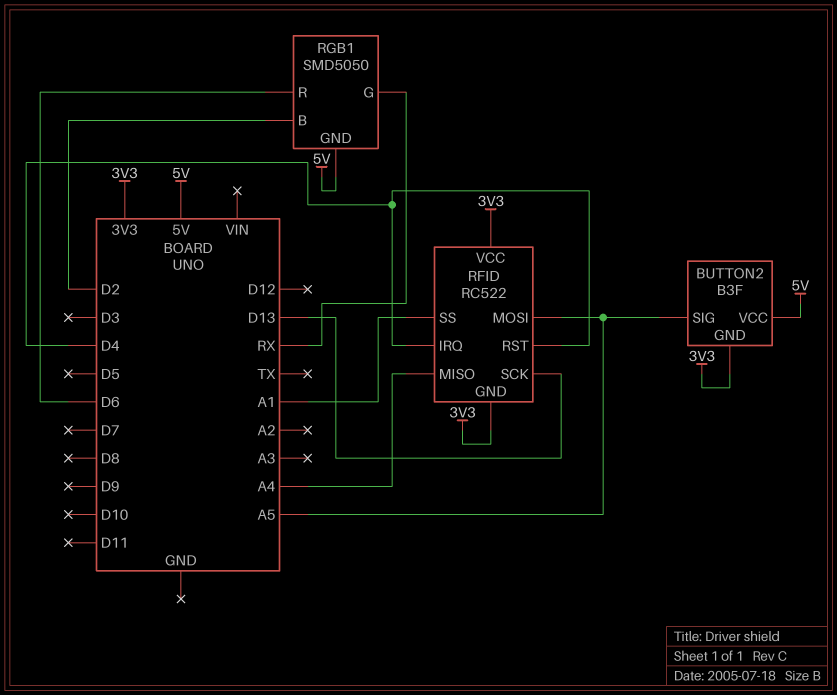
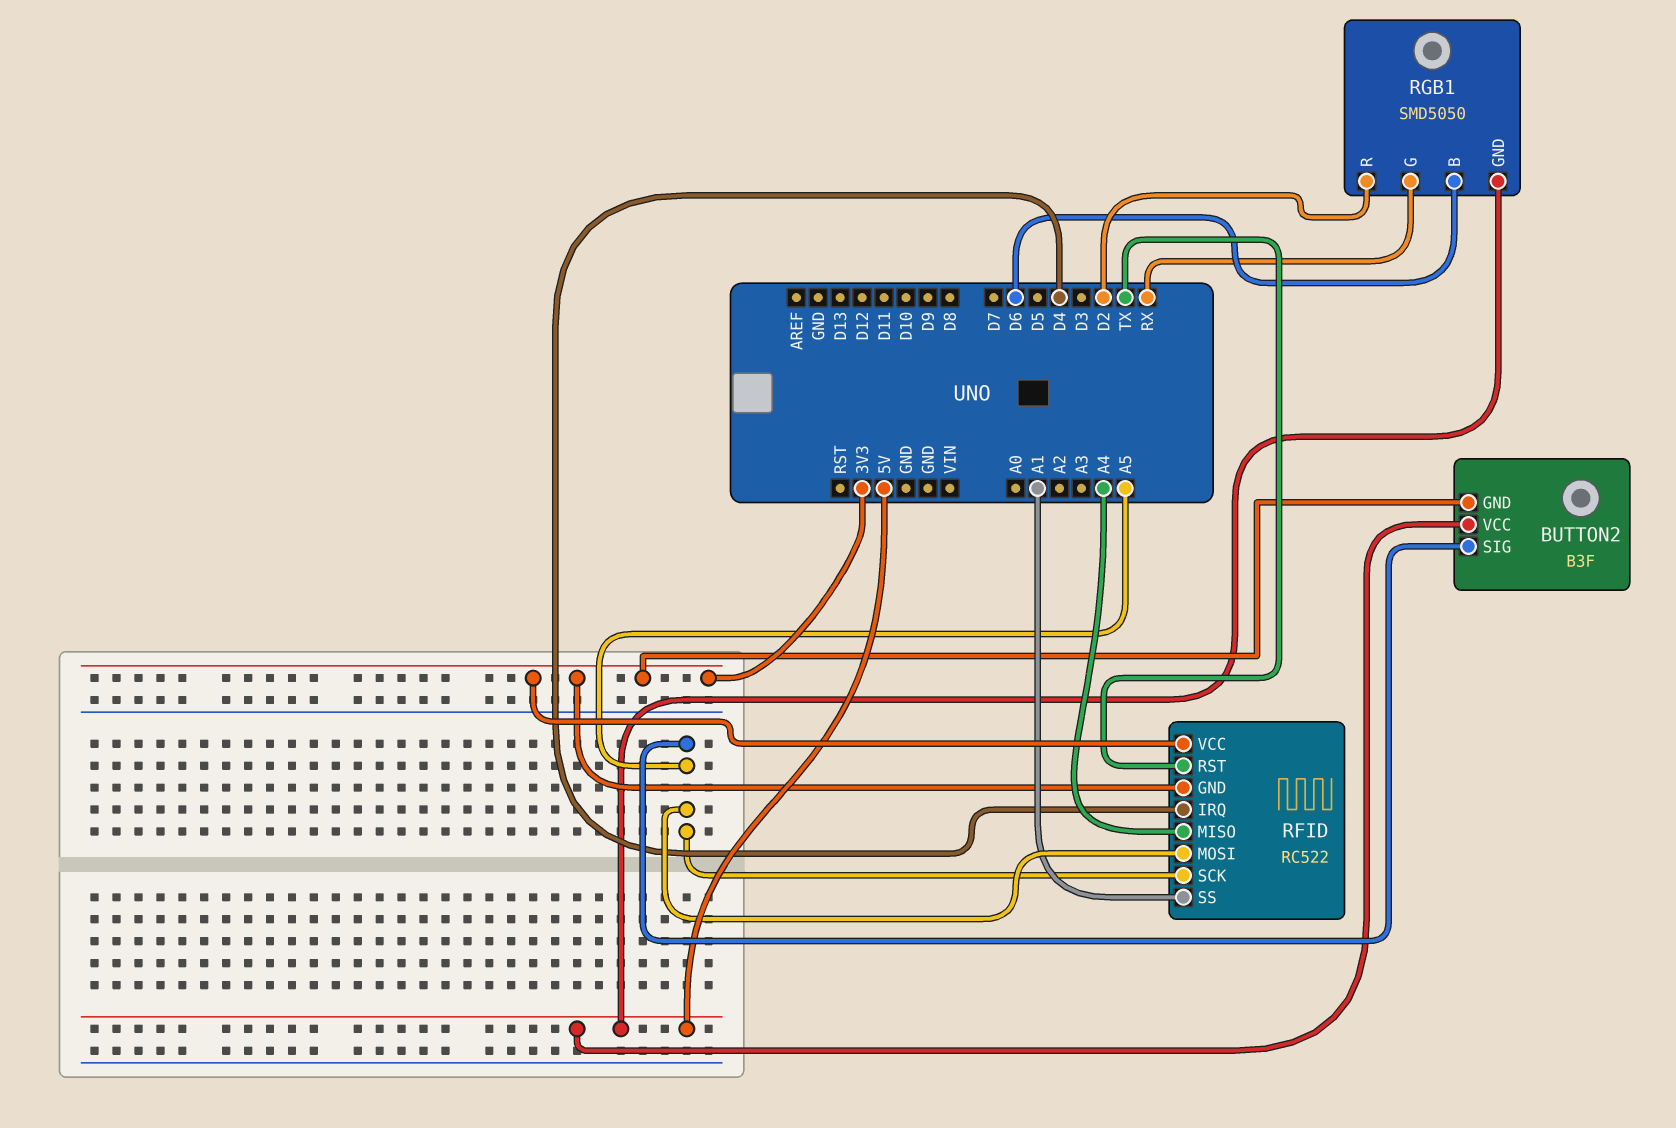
RFID pin RST: D4 -> TX
RFID pin SCK: D13 -> A5
RGB1 pin B: D2 -> D6
RGB1 pin R: D6 -> D2

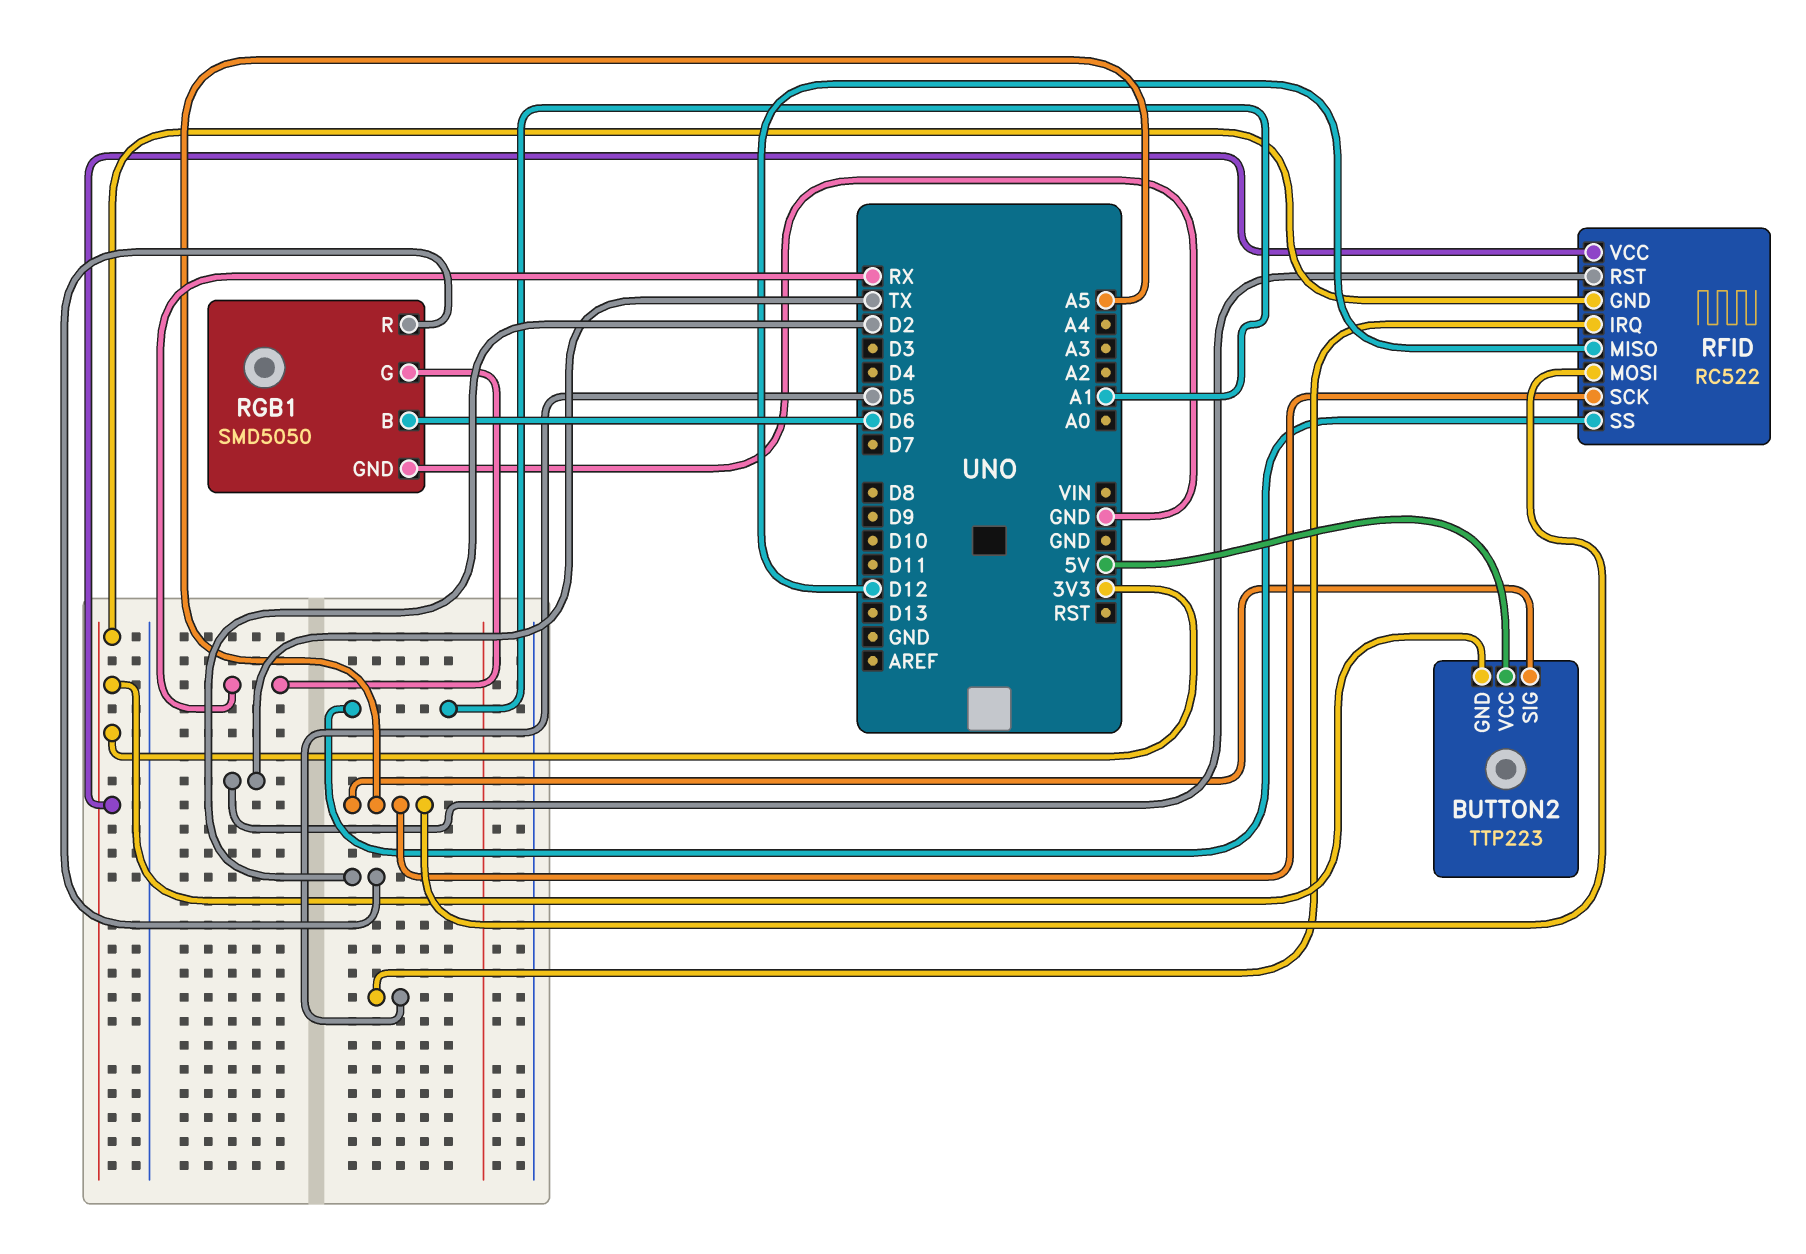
BUTTON2: B3F -> TTP223
RFID pin IRQ: D4 -> D5
RFID pin MISO: A4 -> D12
RGB1 pin GND: 5V -> GND

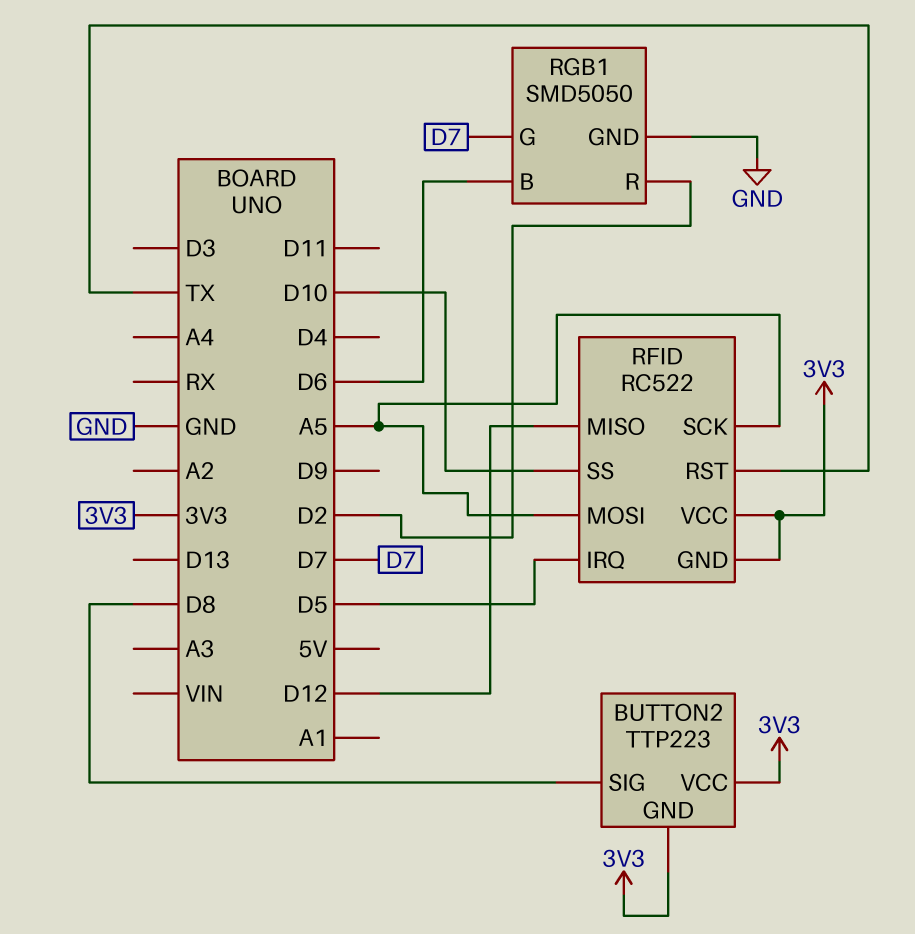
BUTTON2 pin SIG: A5 -> D8
BUTTON2 pin VCC: 5V -> 3V3
RFID pin SS: A1 -> D10
RGB1 pin G: RX -> D7

